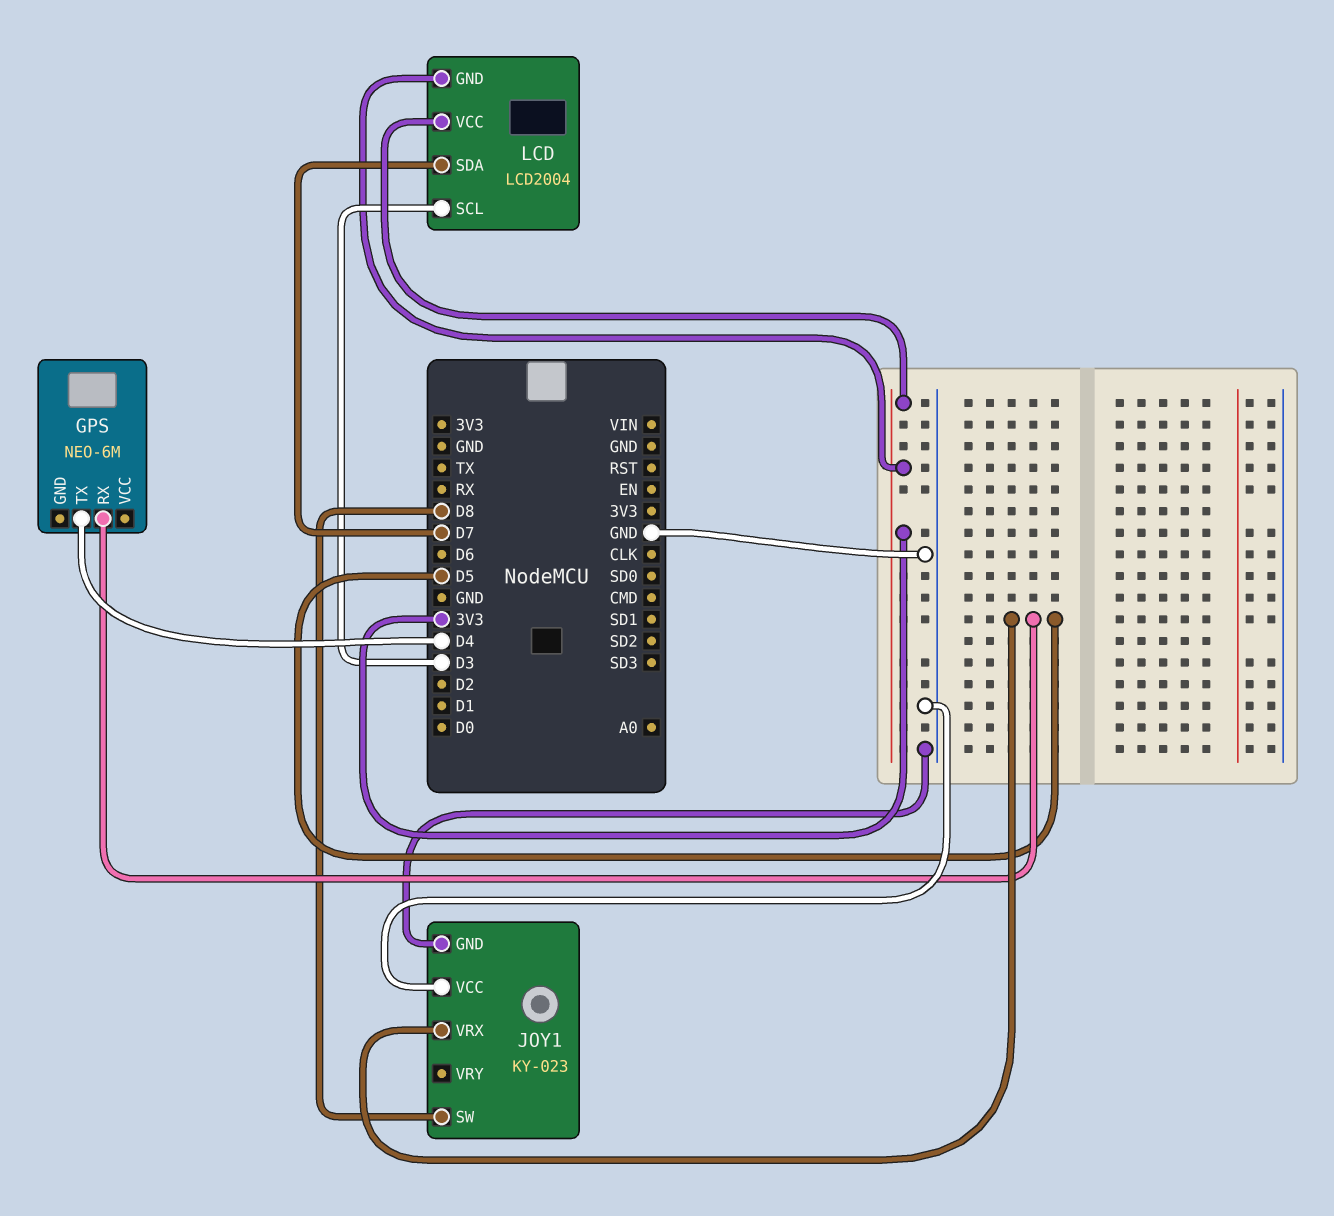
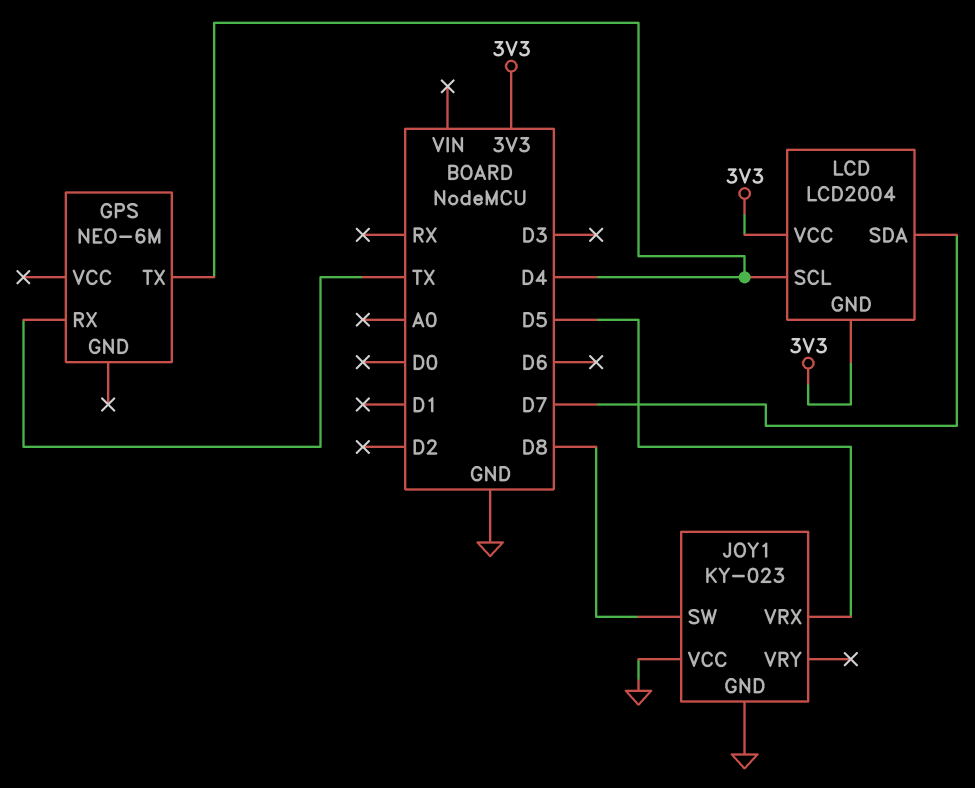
GPS pin RX: D5 -> TX
LCD pin SCL: D3 -> D4

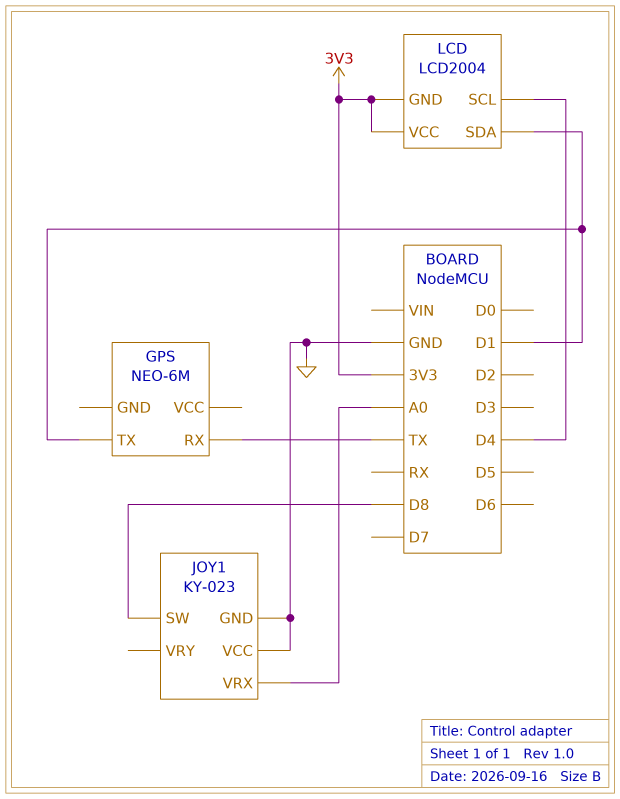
GPS pin TX: D4 -> D1
JOY1 pin VRX: D5 -> A0
LCD pin SDA: D7 -> D1

